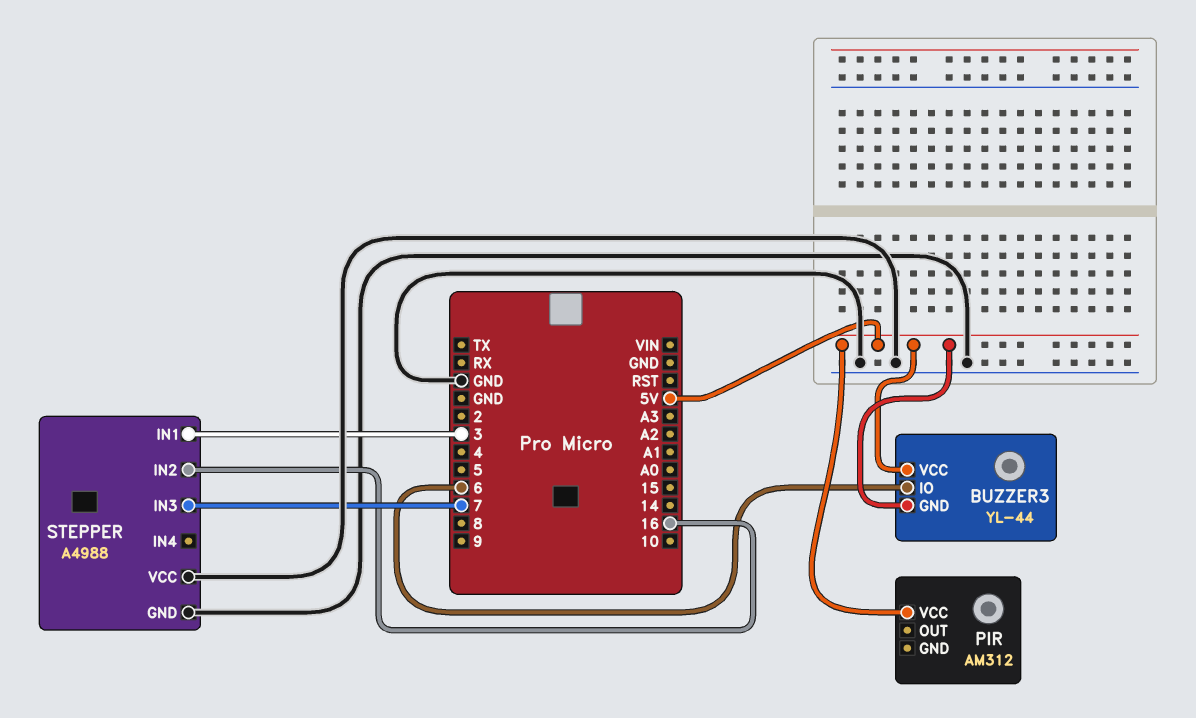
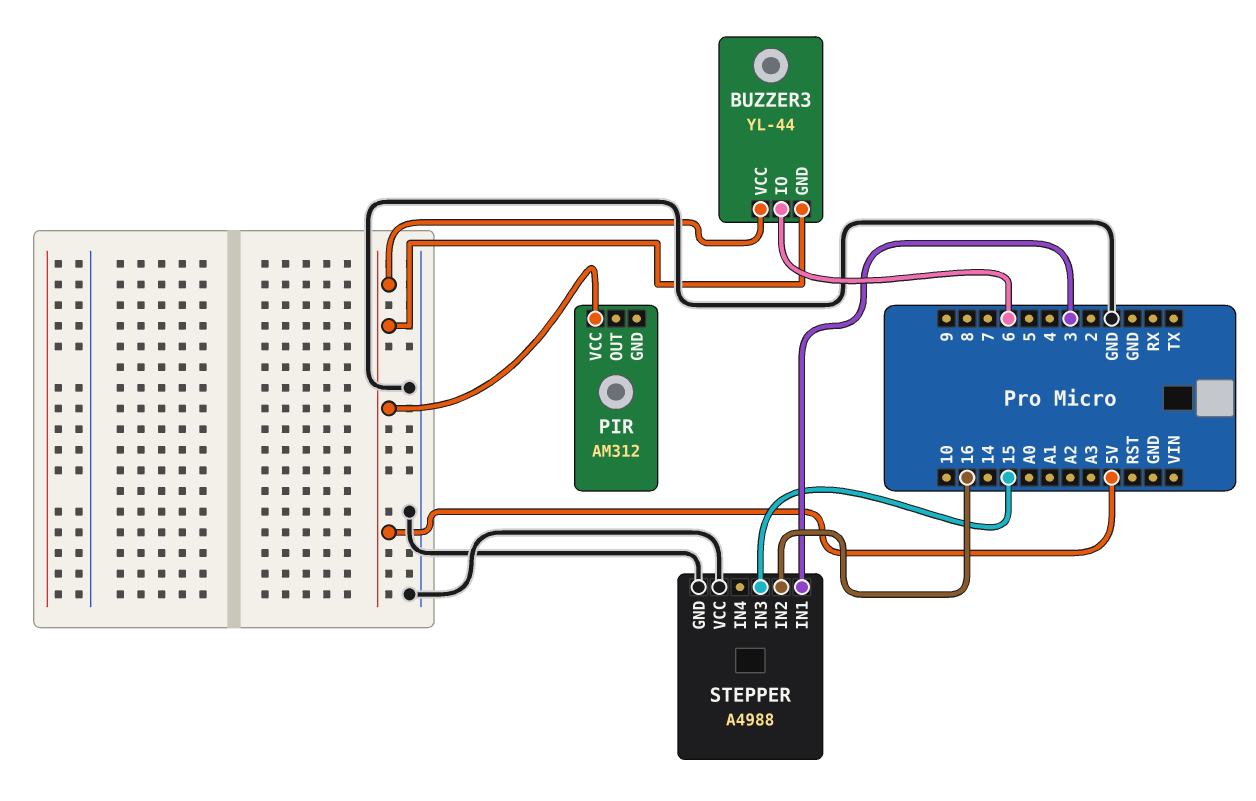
STEPPER pin IN3: 7 -> 15

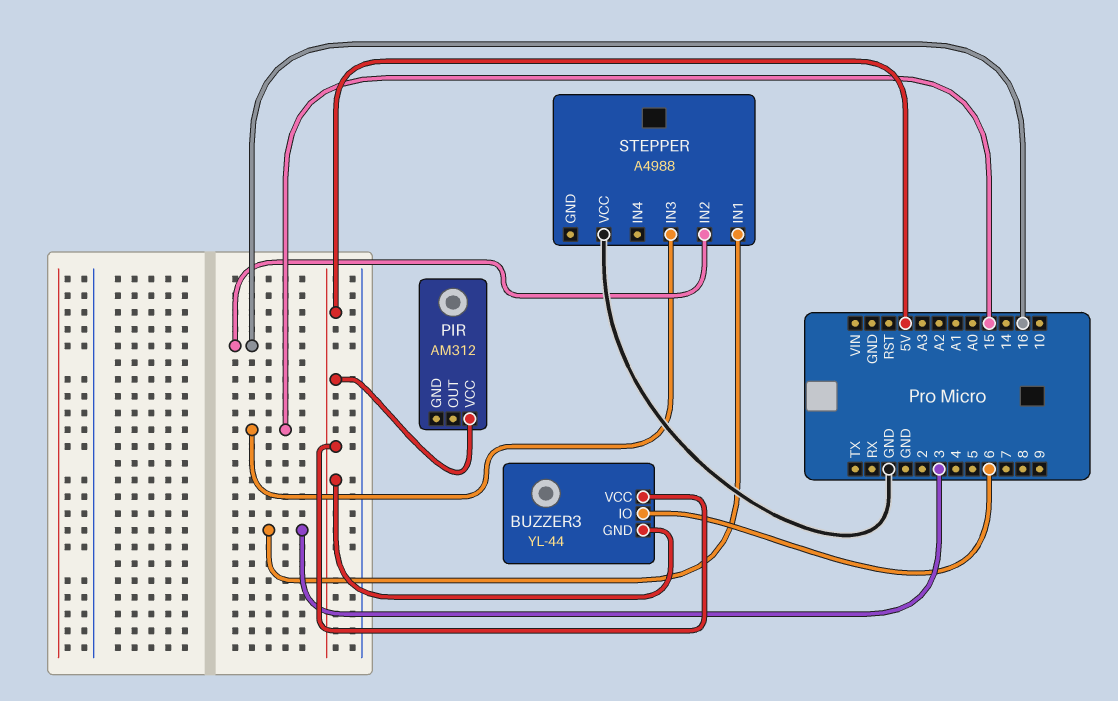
STEPPER pin GND: GND -> none

